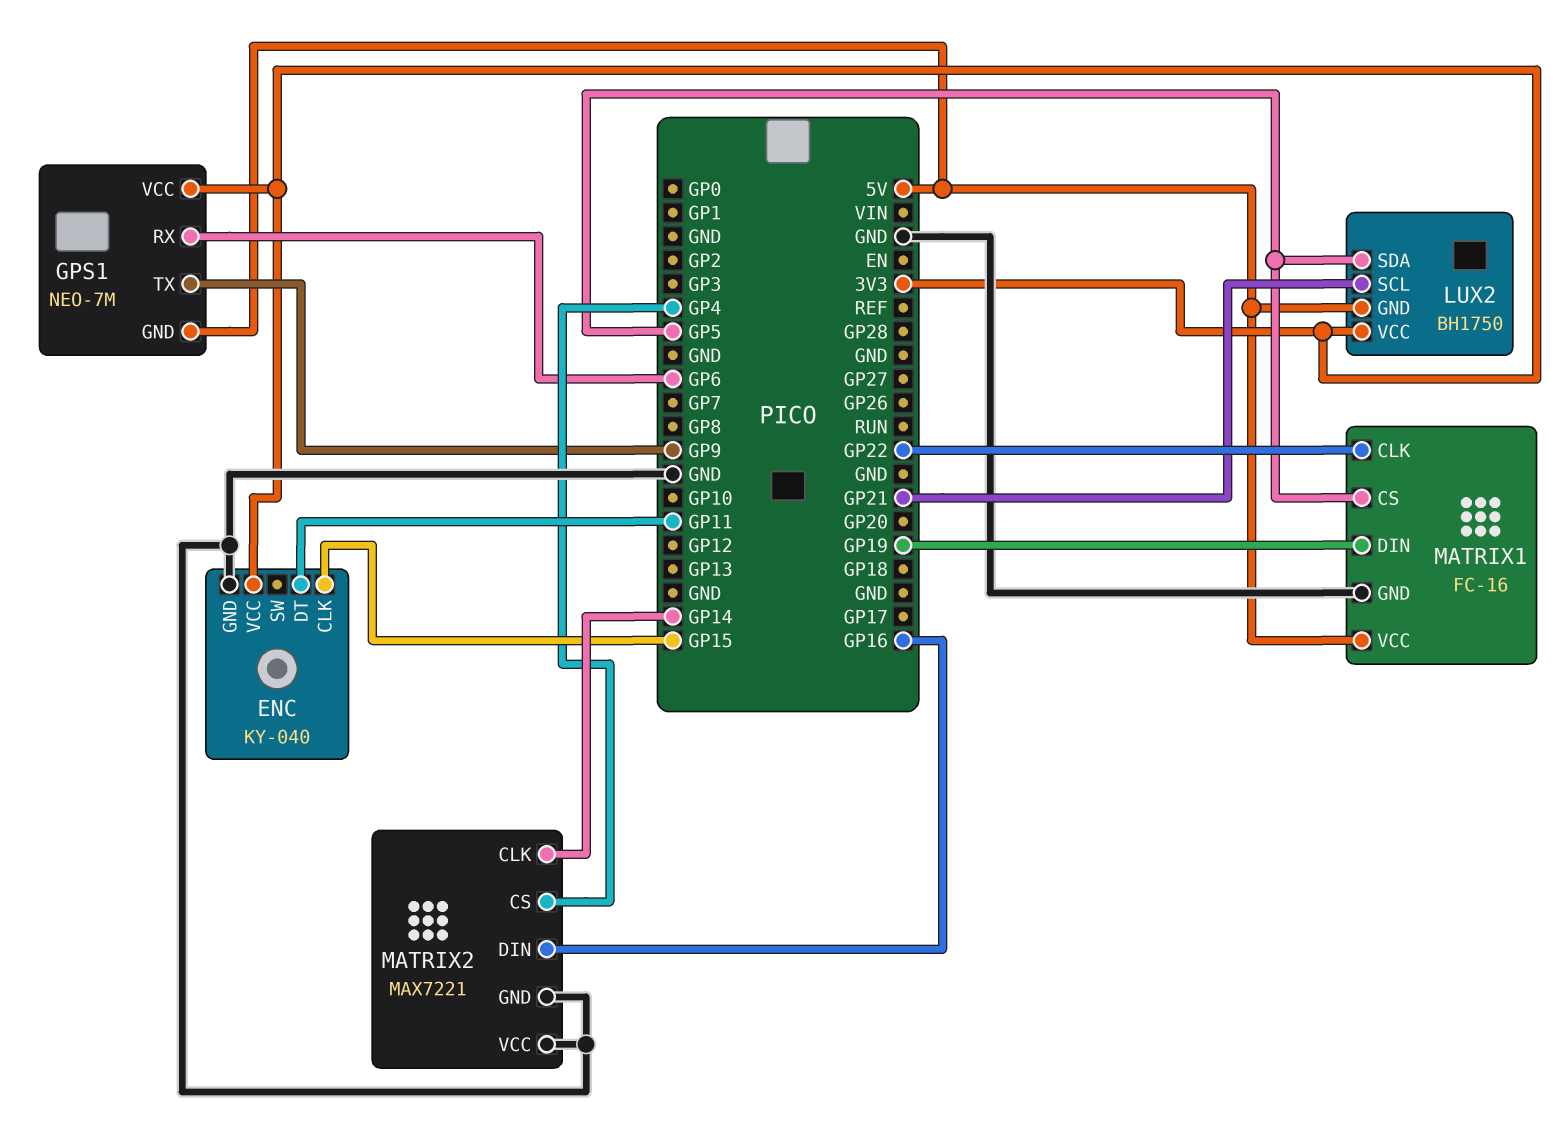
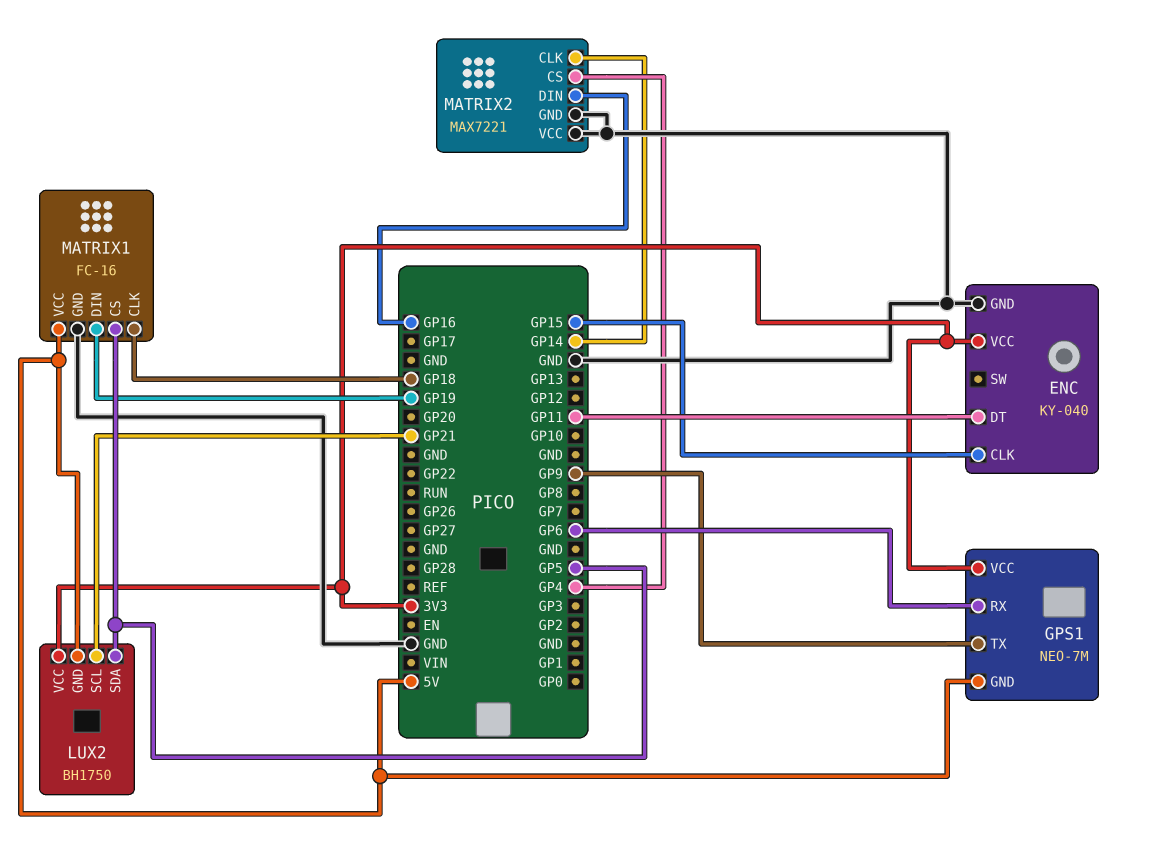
MATRIX1 pin CLK: GP22 -> GP18

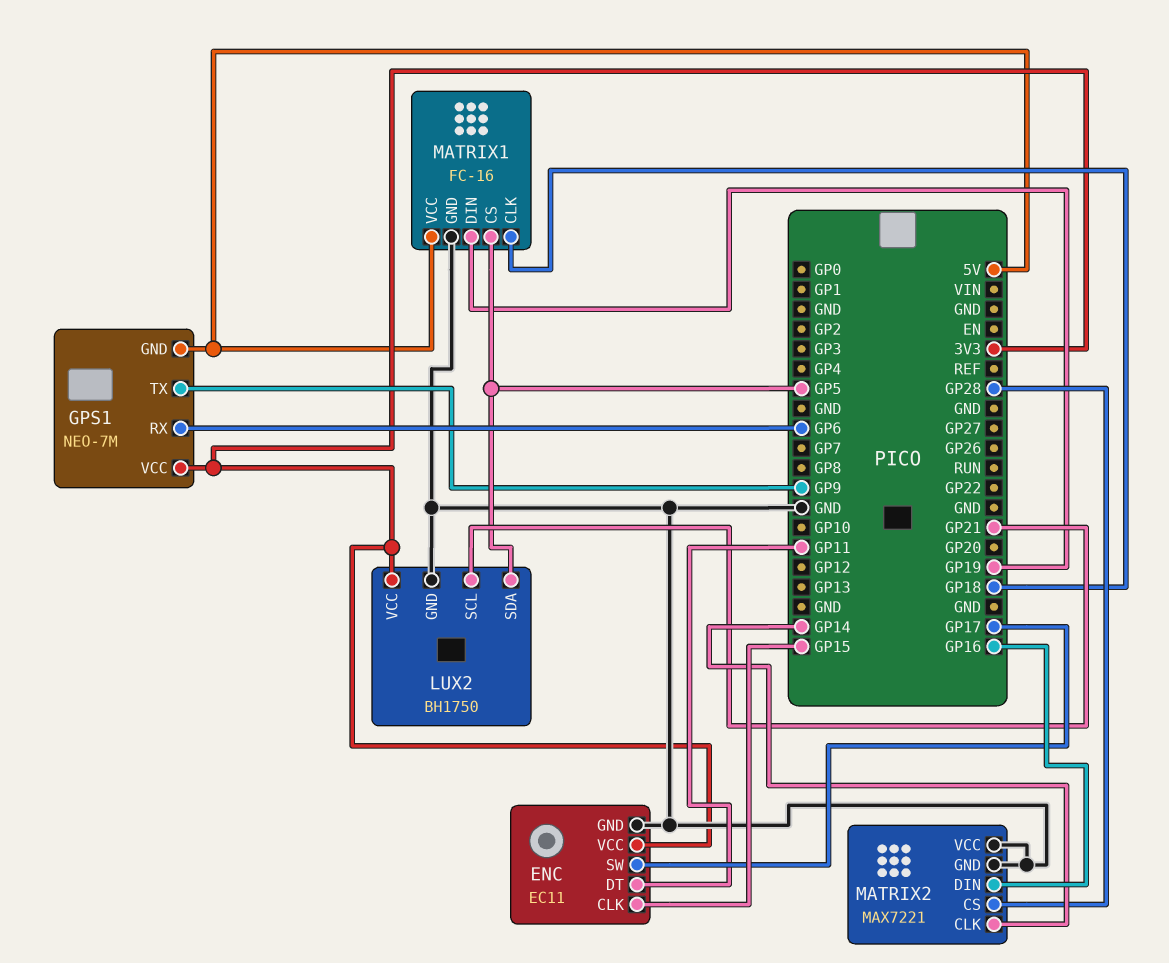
ENC: KY-040 -> EC11
ENC pin SW: none -> GP17
LUX2 pin GND: 5V -> GND
MATRIX2 pin CS: GP4 -> GP28

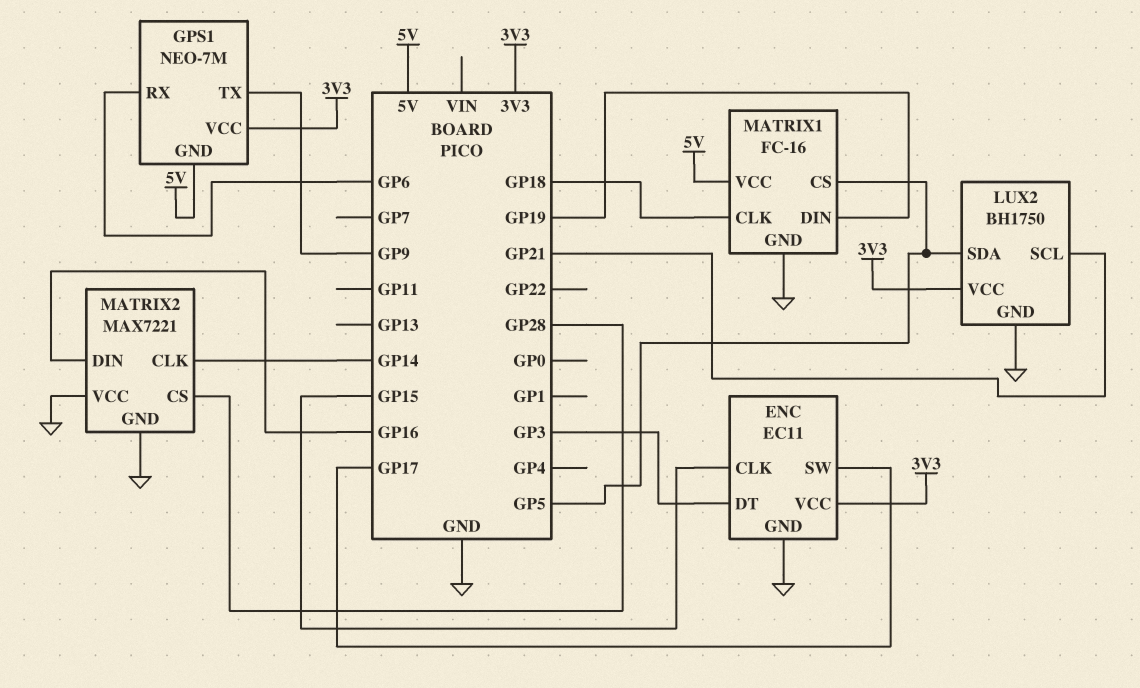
ENC pin DT: GP11 -> GP3

